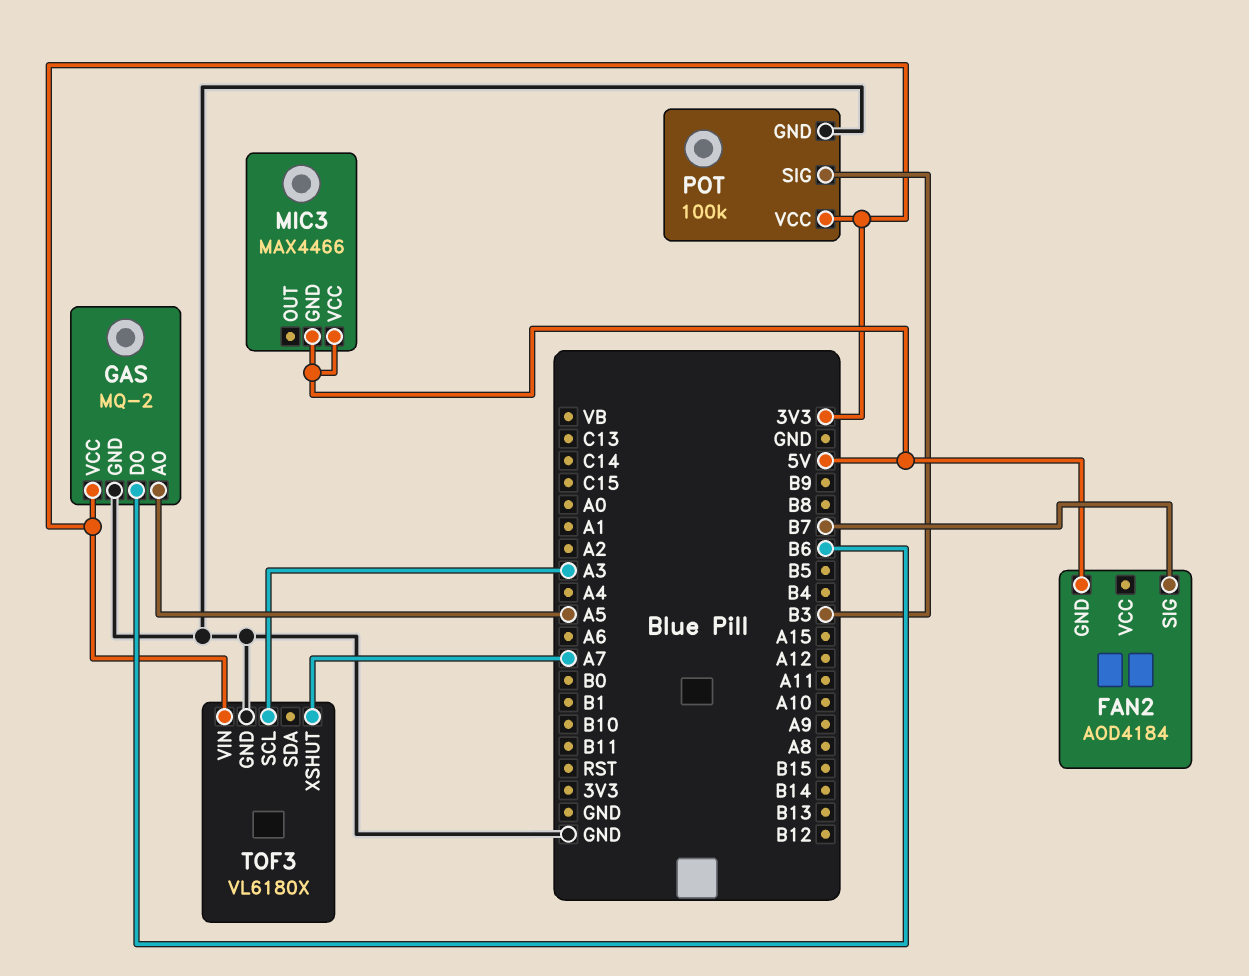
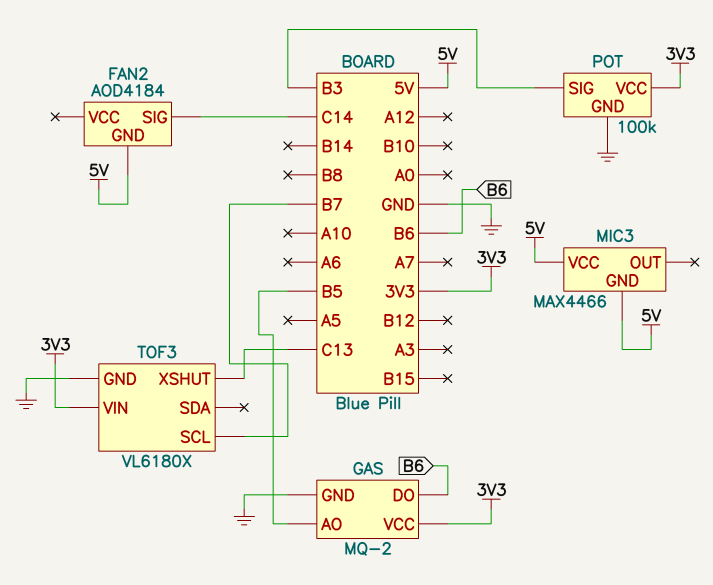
FAN2 pin SIG: B7 -> C14
GAS pin AO: A5 -> B5
TOF3 pin SCL: A3 -> B7
TOF3 pin XSHUT: A7 -> C13

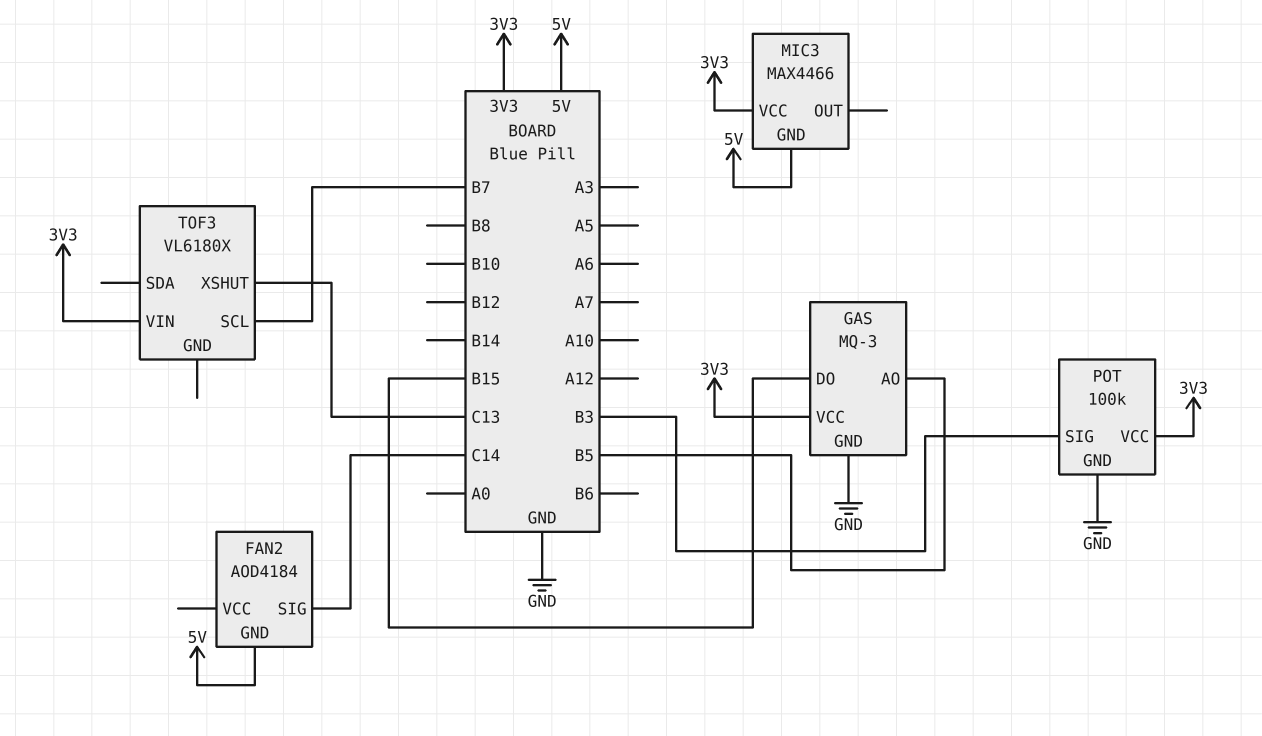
GAS: MQ-2 -> MQ-3
GAS pin DO: B6 -> B15
MIC3 pin VCC: 5V -> 3V3
TOF3 pin GND: GND -> none

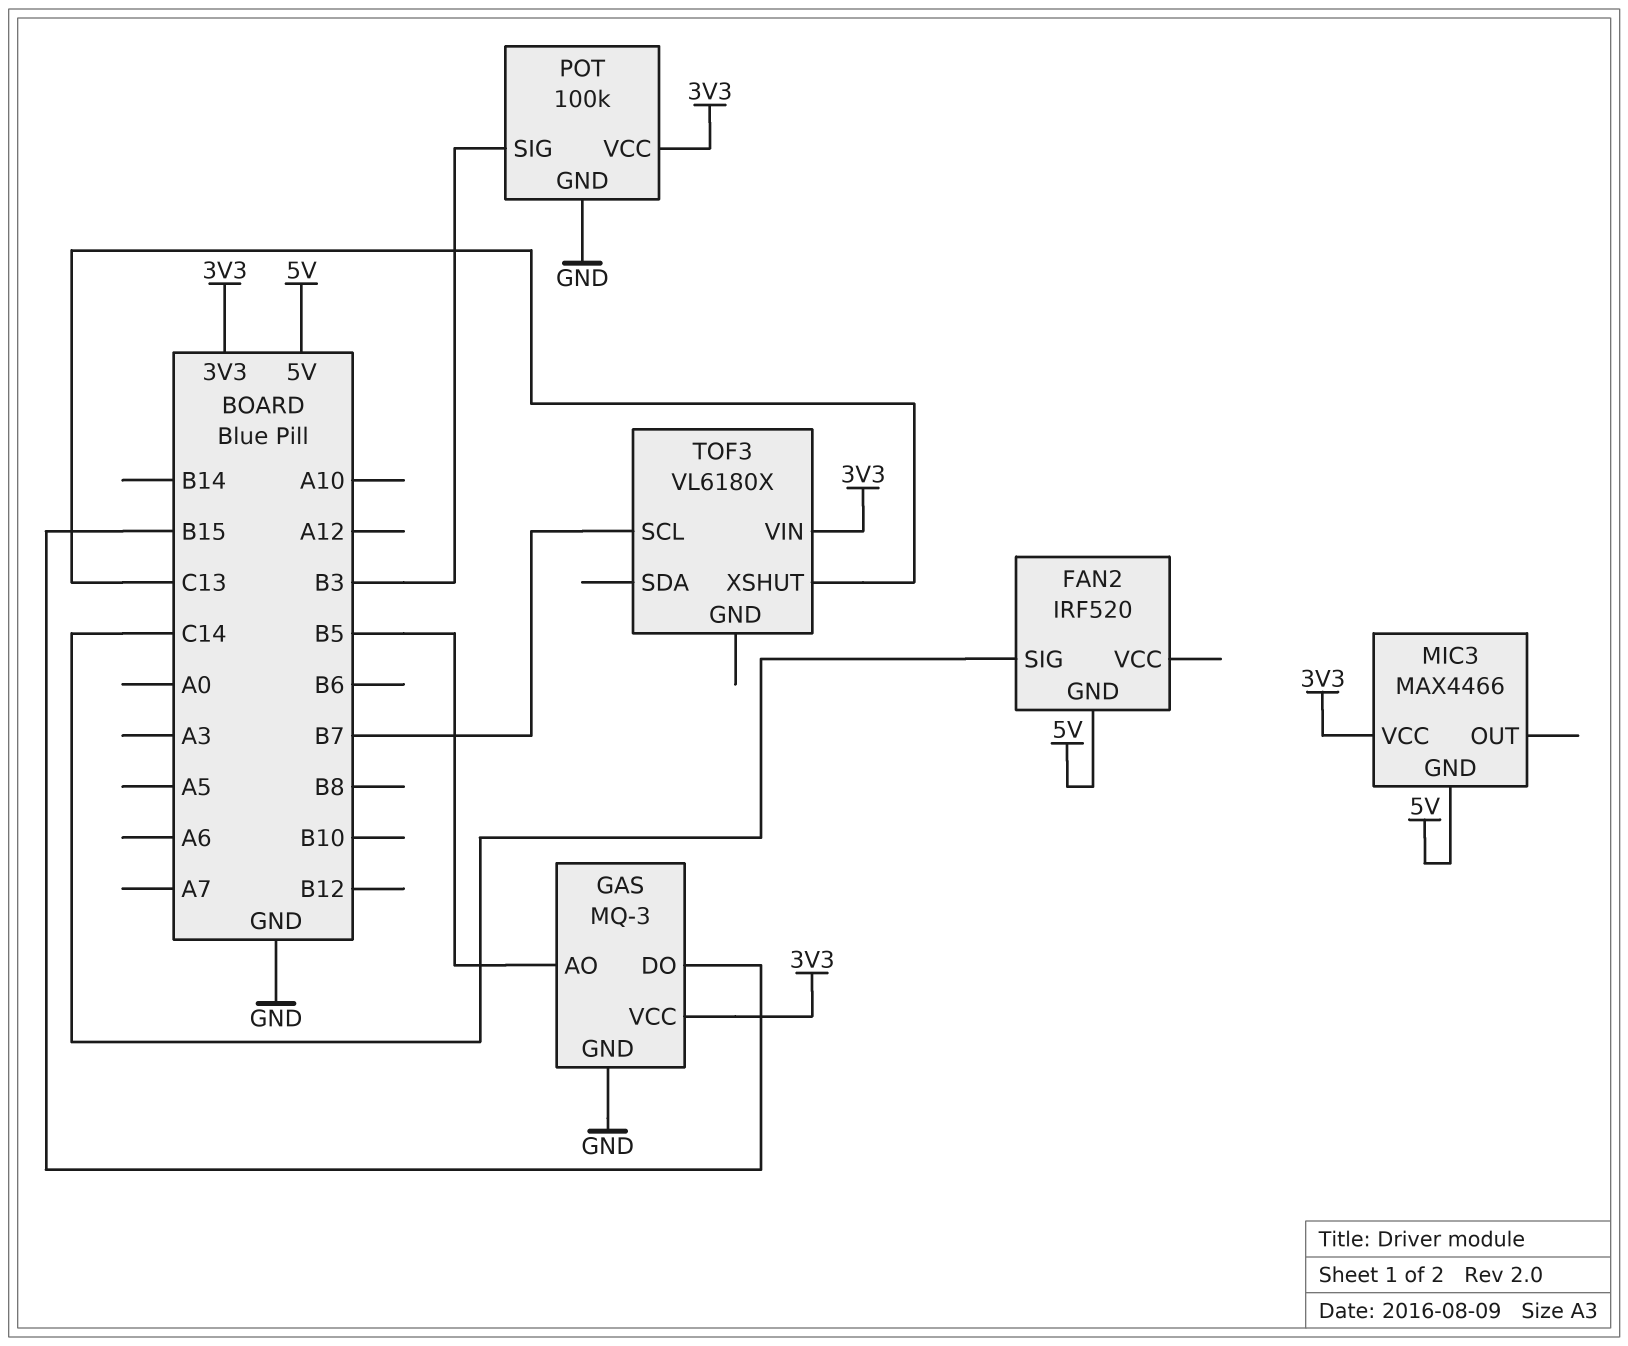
FAN2: AOD4184 -> IRF520

